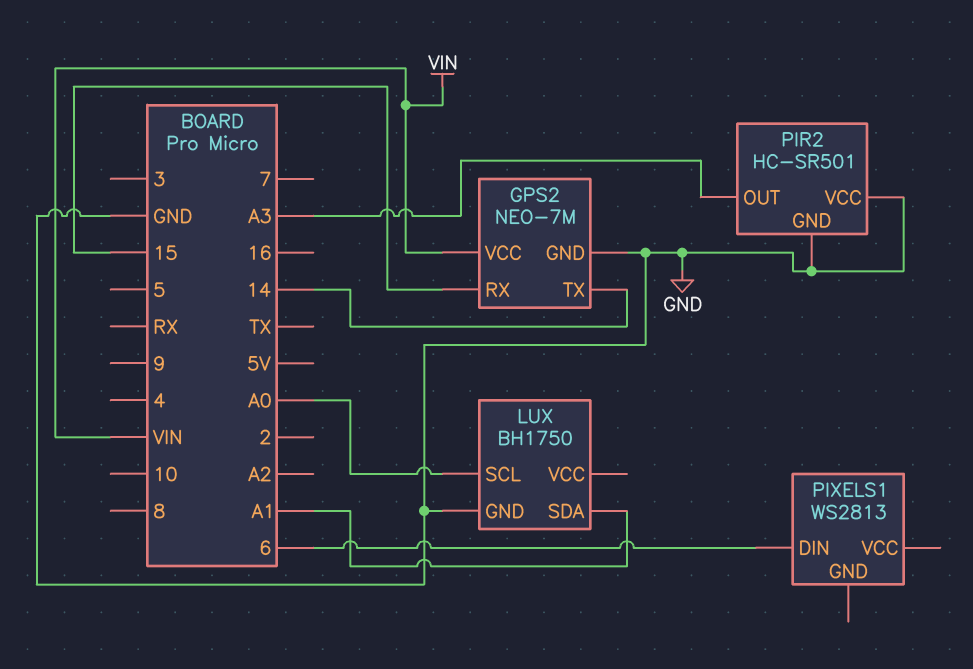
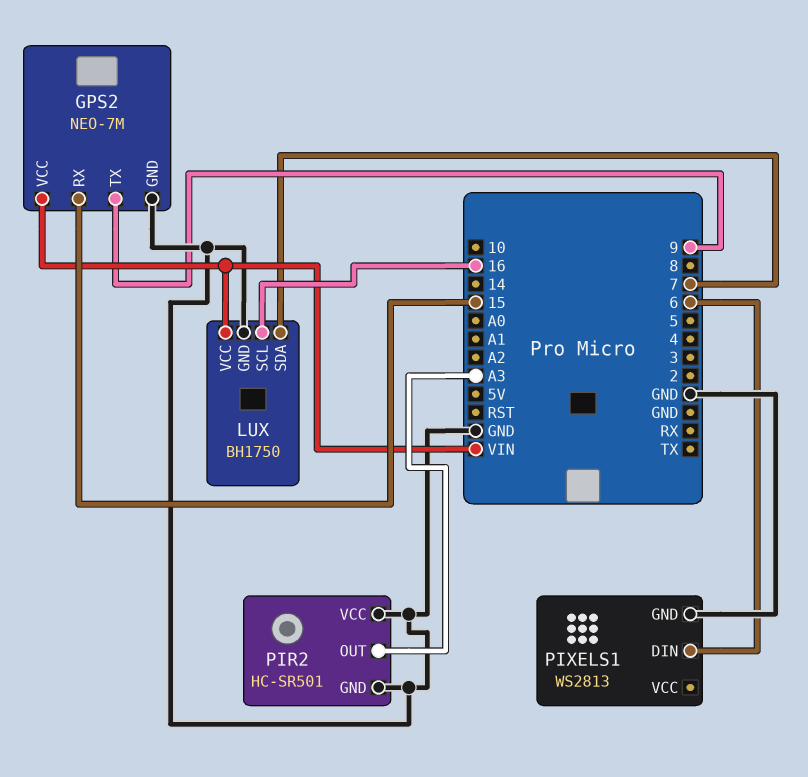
GPS2 pin TX: 14 -> 9
LUX pin SCL: A0 -> 16
LUX pin SDA: A1 -> 7
LUX pin VCC: none -> VIN
PIXELS1 pin GND: none -> GND

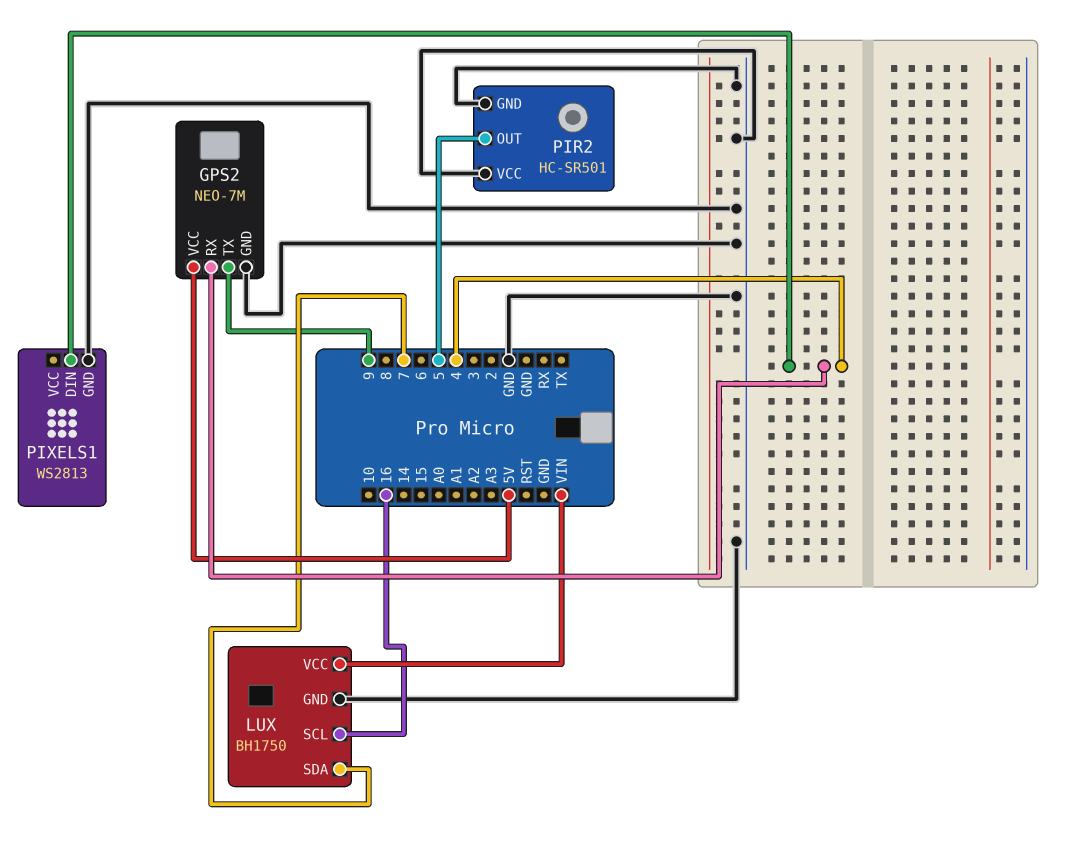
GPS2 pin RX: 15 -> 4
GPS2 pin VCC: VIN -> 5V
PIR2 pin OUT: A3 -> 5
PIXELS1 pin DIN: 6 -> 4

